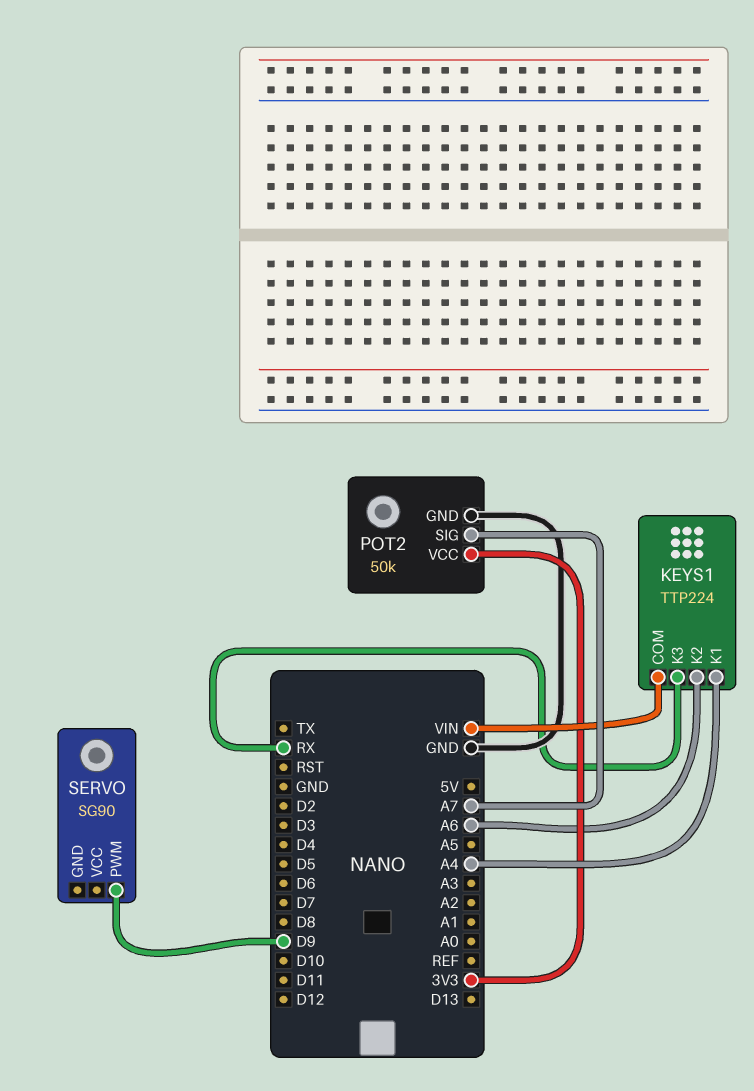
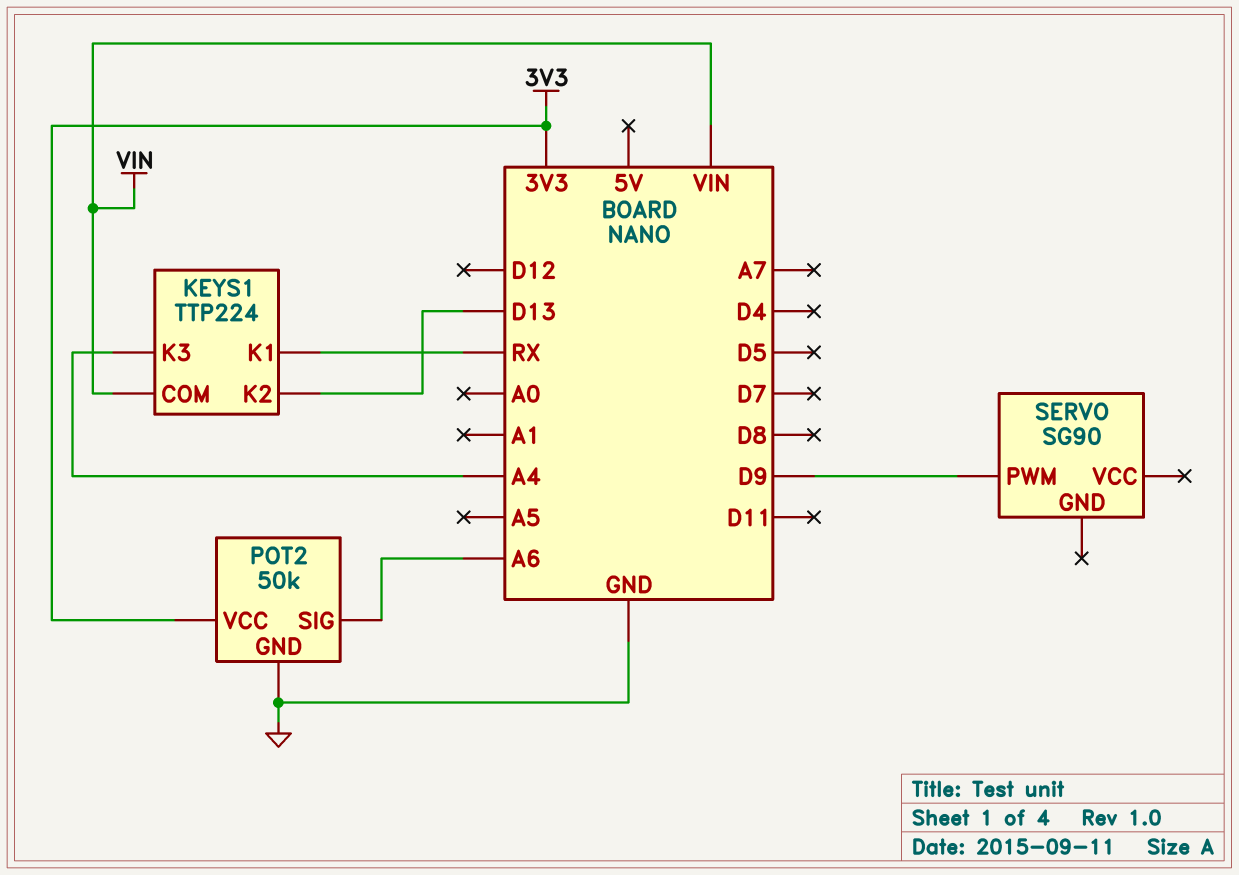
KEYS1 pin K1: A4 -> RX
KEYS1 pin K2: A6 -> D13
KEYS1 pin K3: RX -> A4
POT2 pin SIG: A7 -> A6

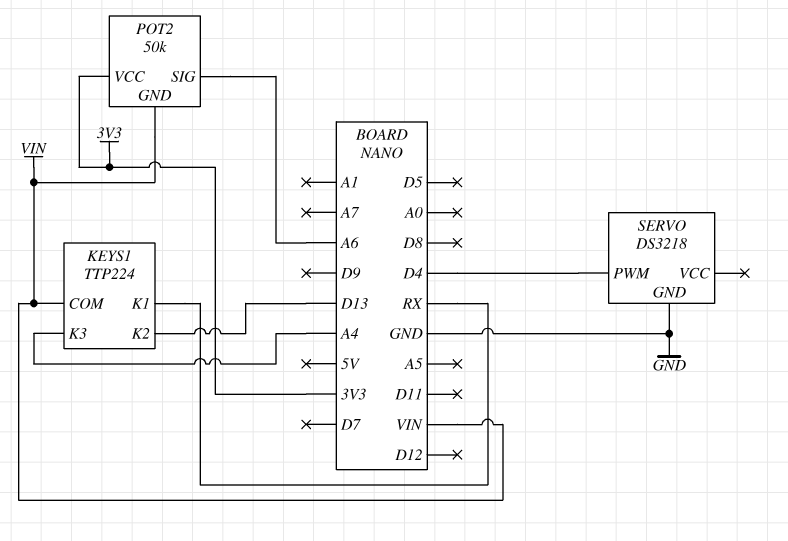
POT2 pin GND: GND -> VIN
SERVO: SG90 -> DS3218
SERVO pin GND: none -> GND
SERVO pin PWM: D9 -> D4

